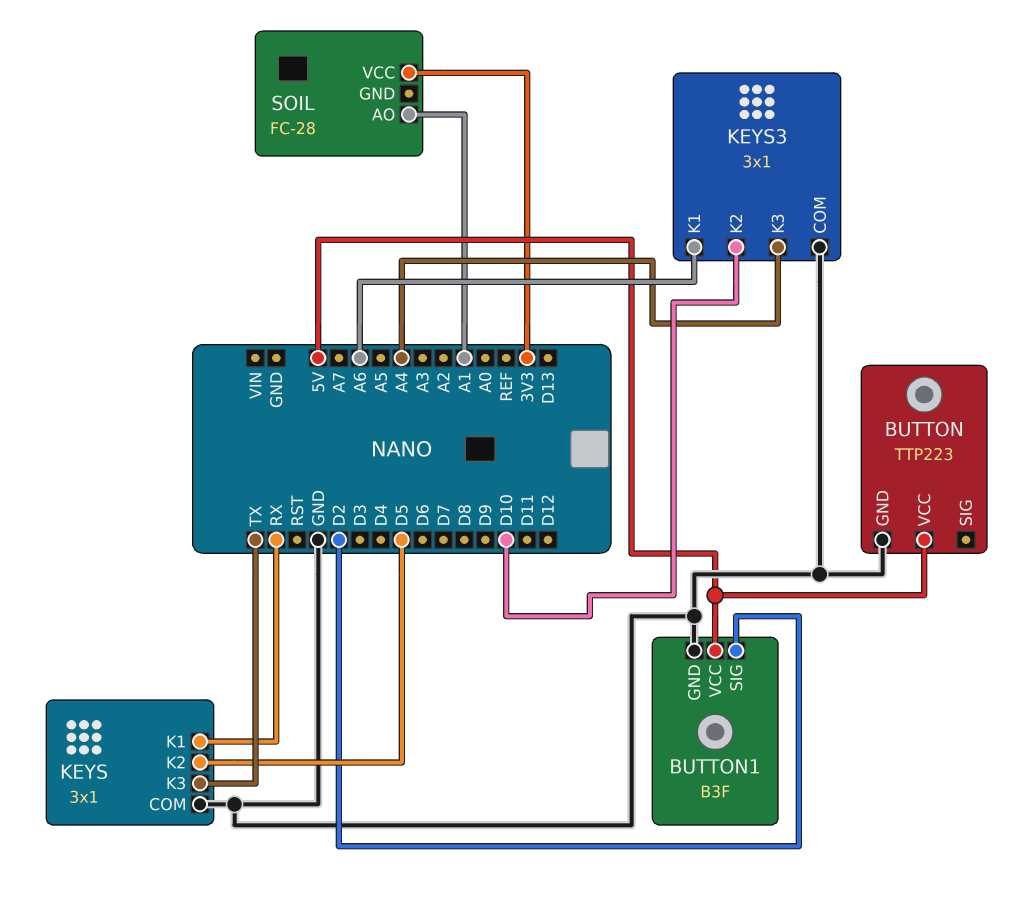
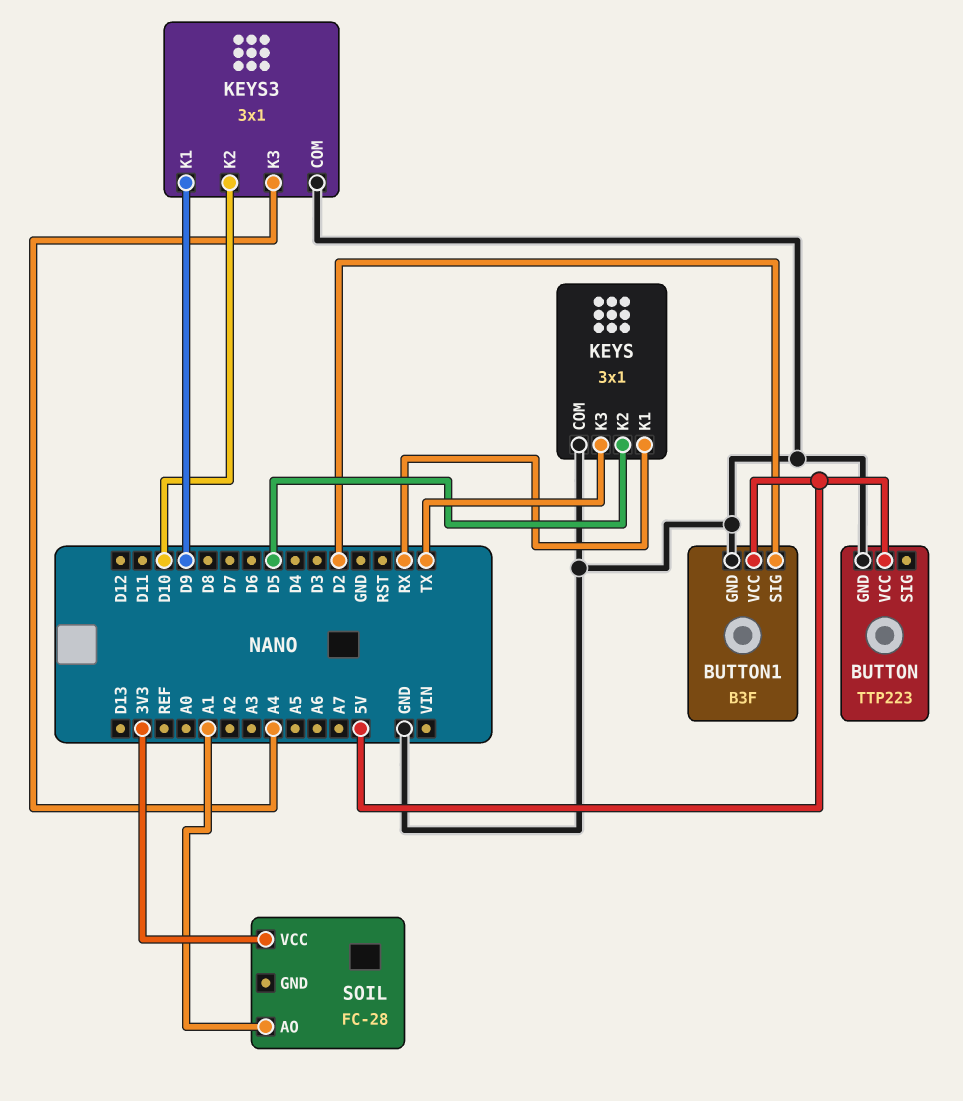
KEYS3 pin K1: A6 -> D9

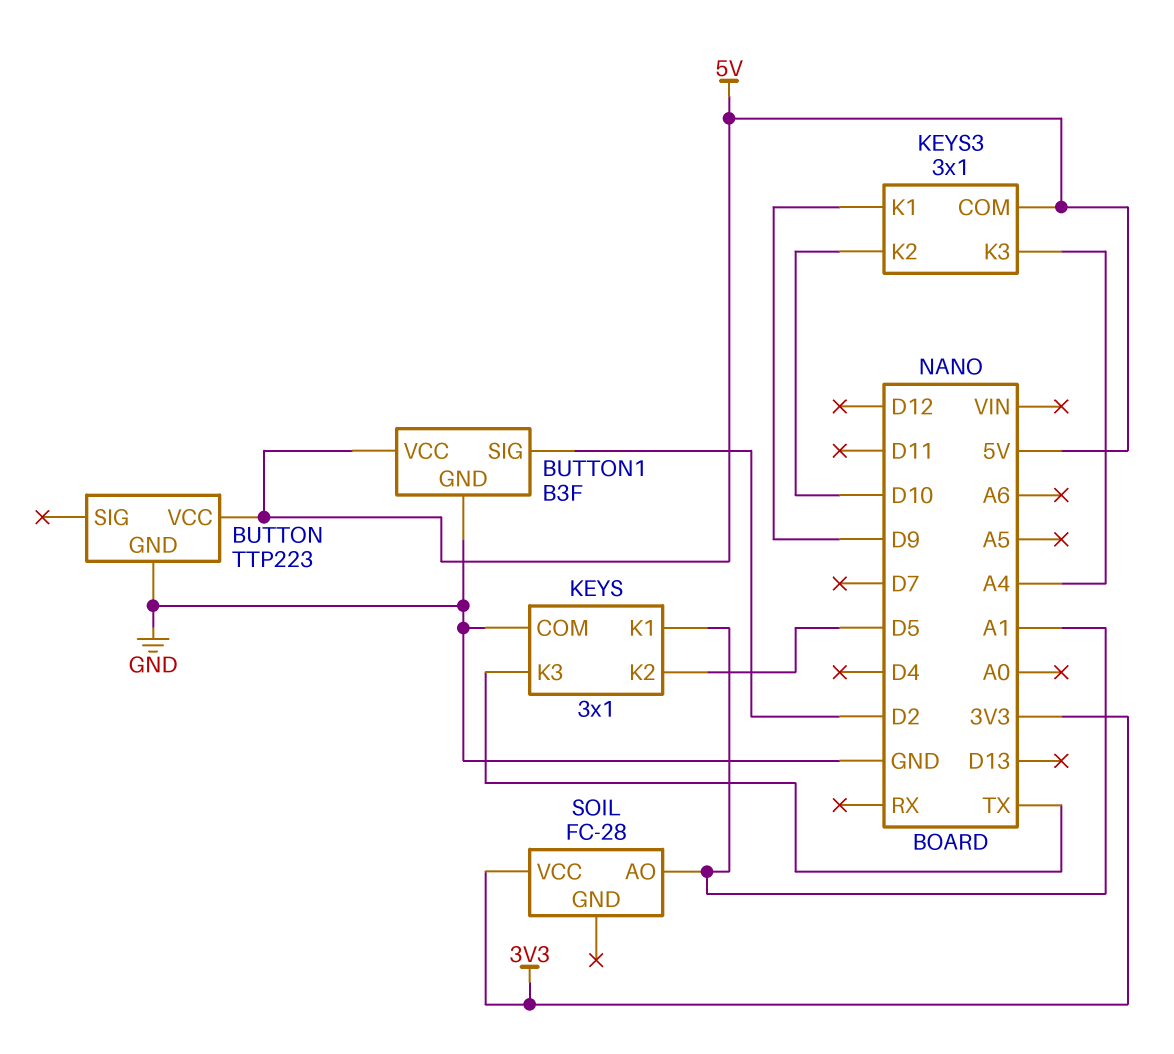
KEYS pin K1: RX -> A1
KEYS3 pin COM: GND -> 5V

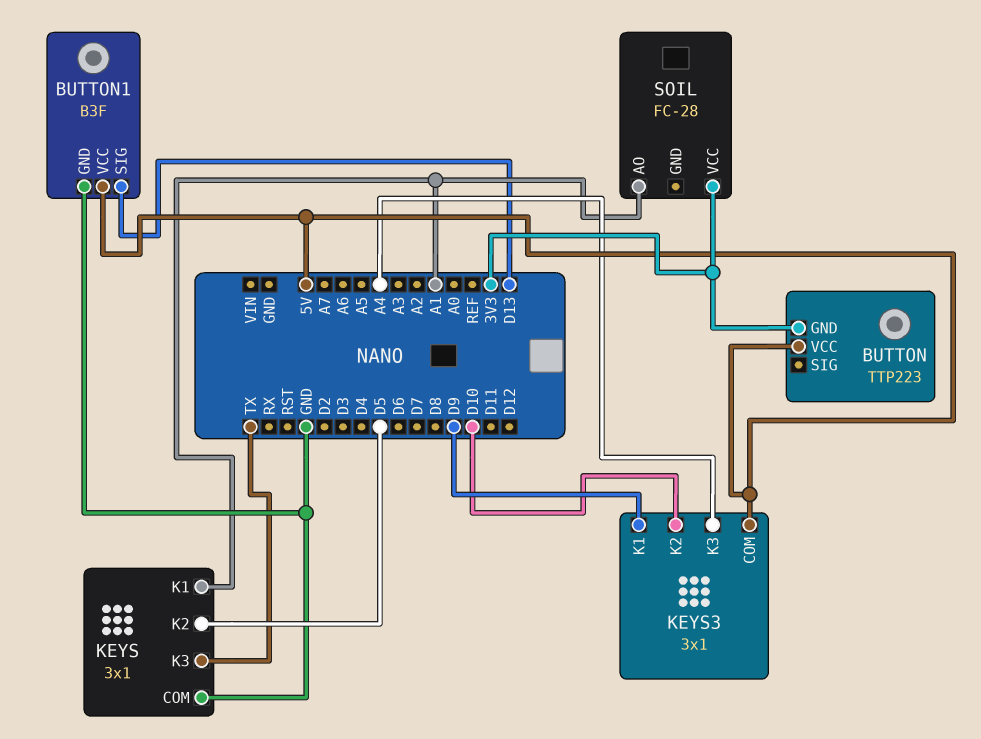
BUTTON pin GND: GND -> 3V3
BUTTON1 pin SIG: D2 -> D13

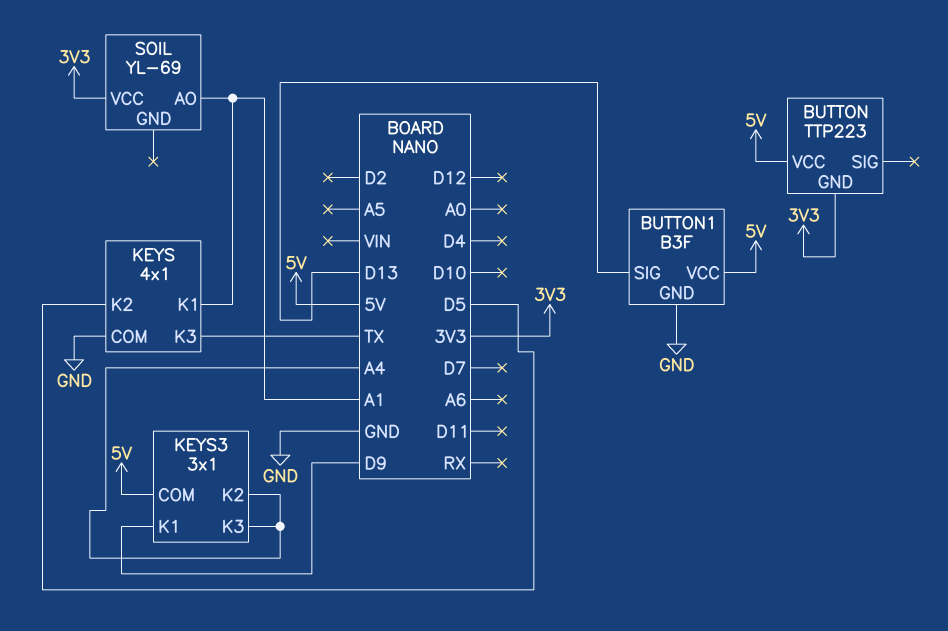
KEYS: 3x1 -> 4x1
KEYS3 pin K2: D10 -> A4
SOIL: FC-28 -> YL-69

